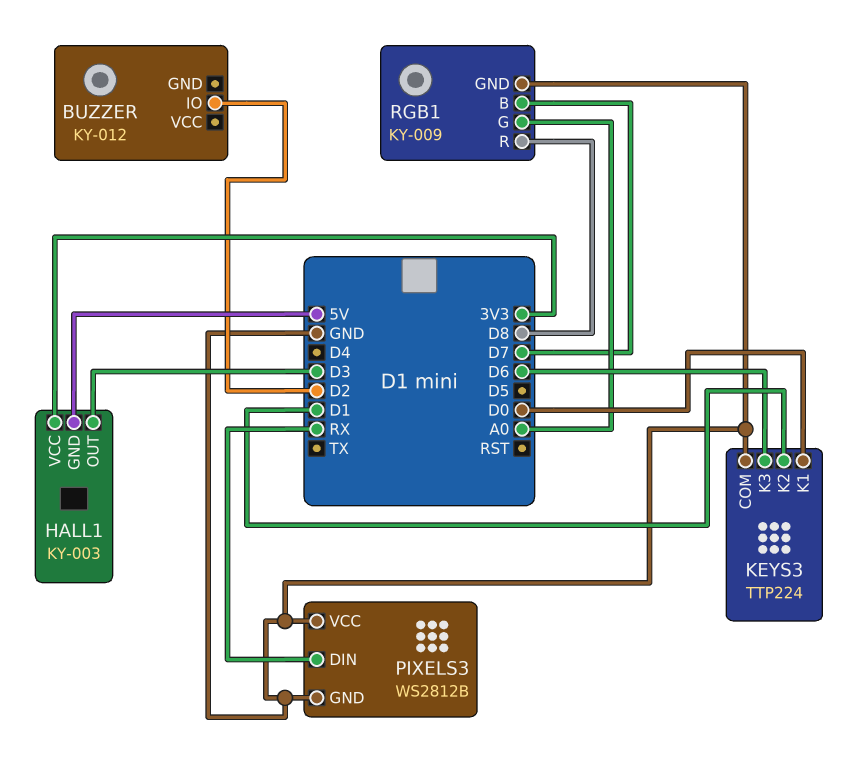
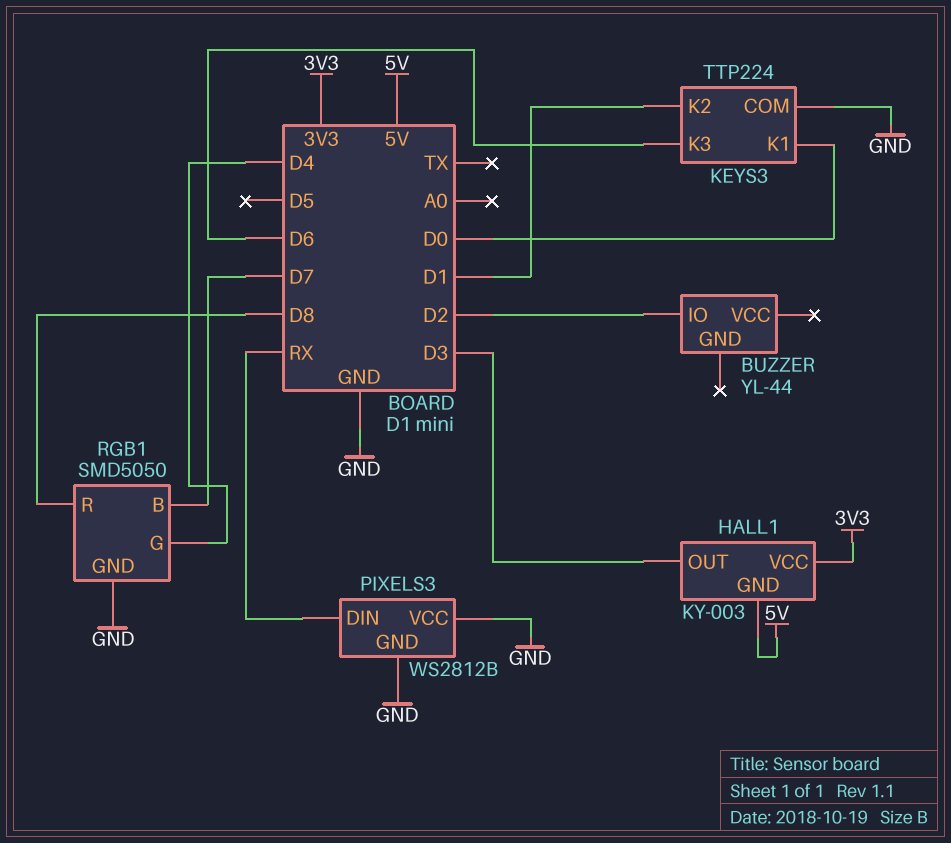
BUZZER: KY-012 -> YL-44
RGB1: KY-009 -> SMD5050
RGB1 pin G: A0 -> D4

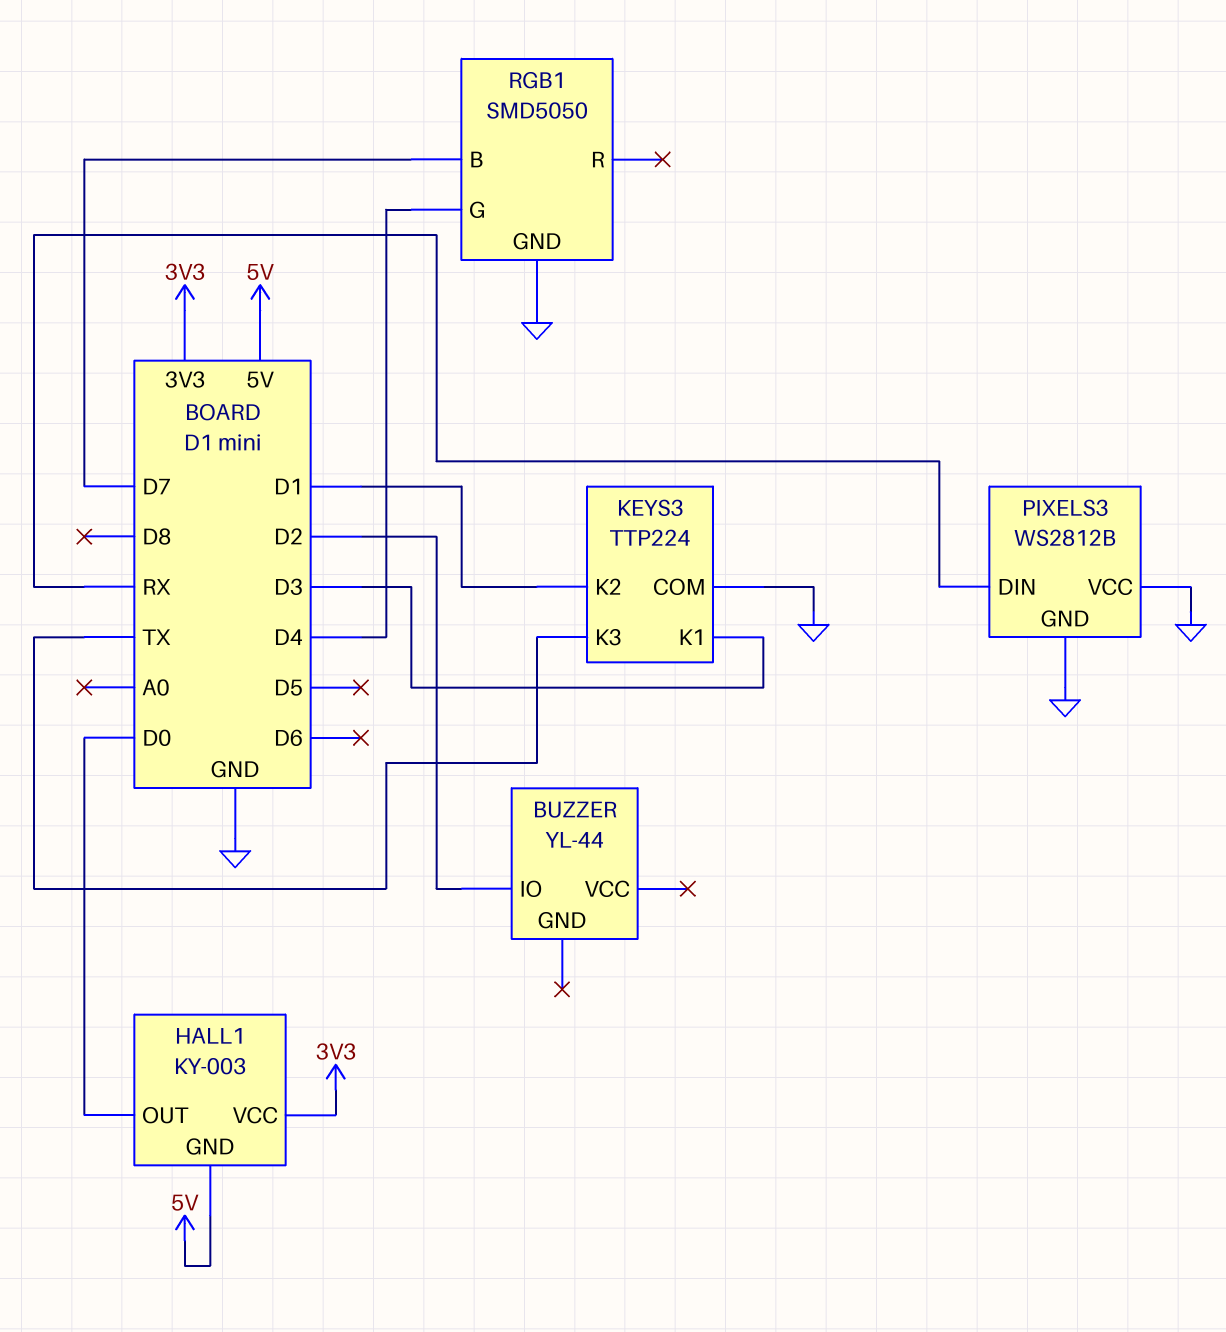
HALL1 pin OUT: D3 -> D0
KEYS3 pin K1: D0 -> D3
KEYS3 pin K3: D6 -> TX
RGB1 pin R: D8 -> none

